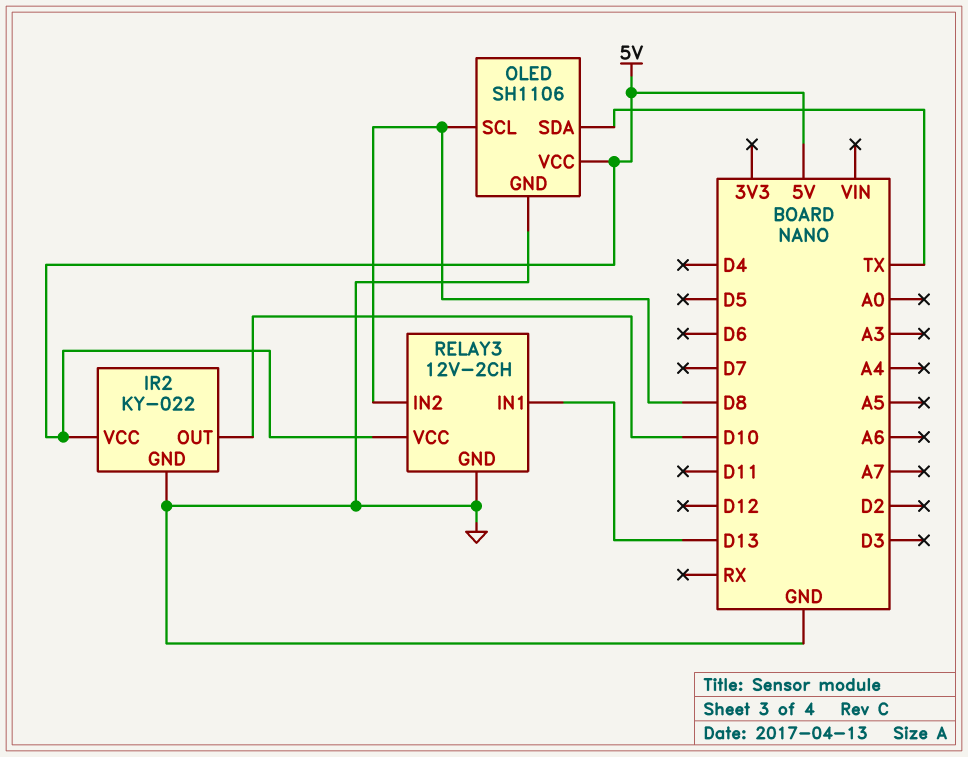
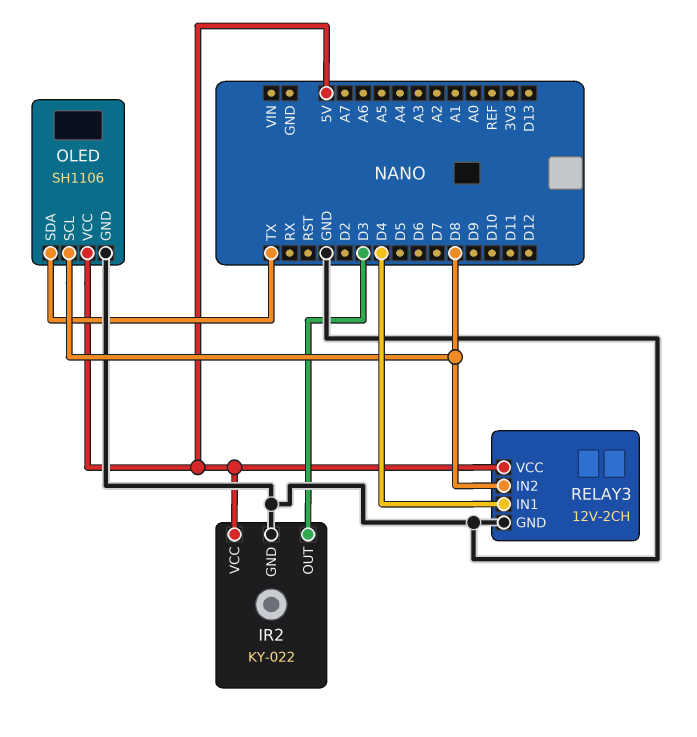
IR2 pin OUT: D10 -> D3
RELAY3 pin IN1: D13 -> D4

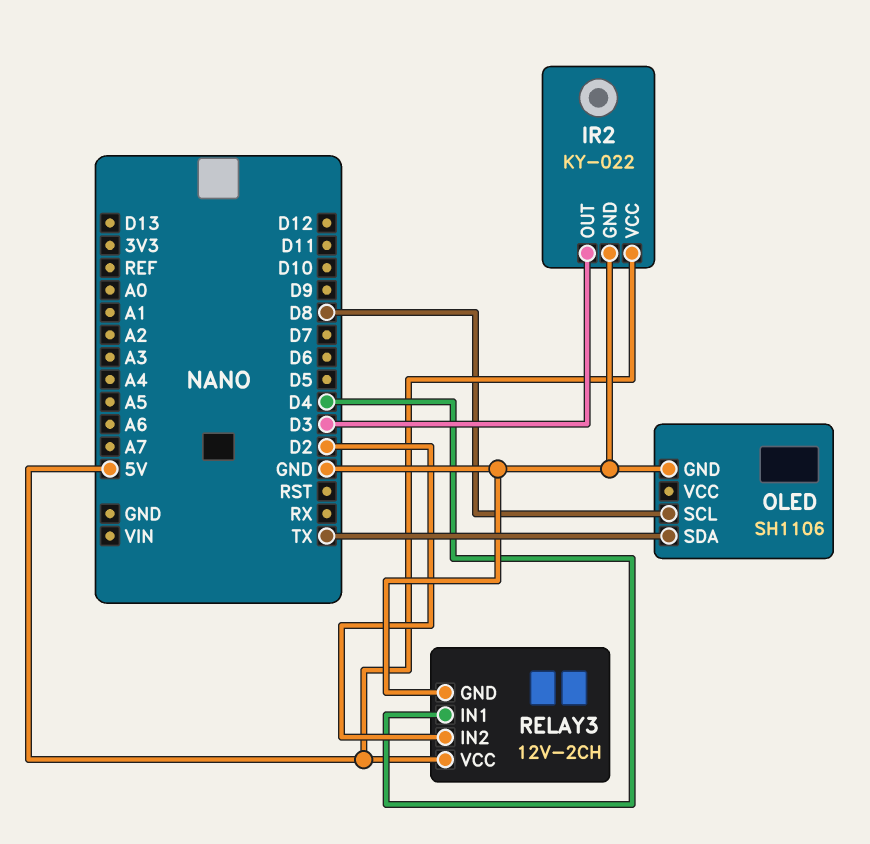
OLED pin VCC: 5V -> none
RELAY3 pin IN2: D8 -> D2

